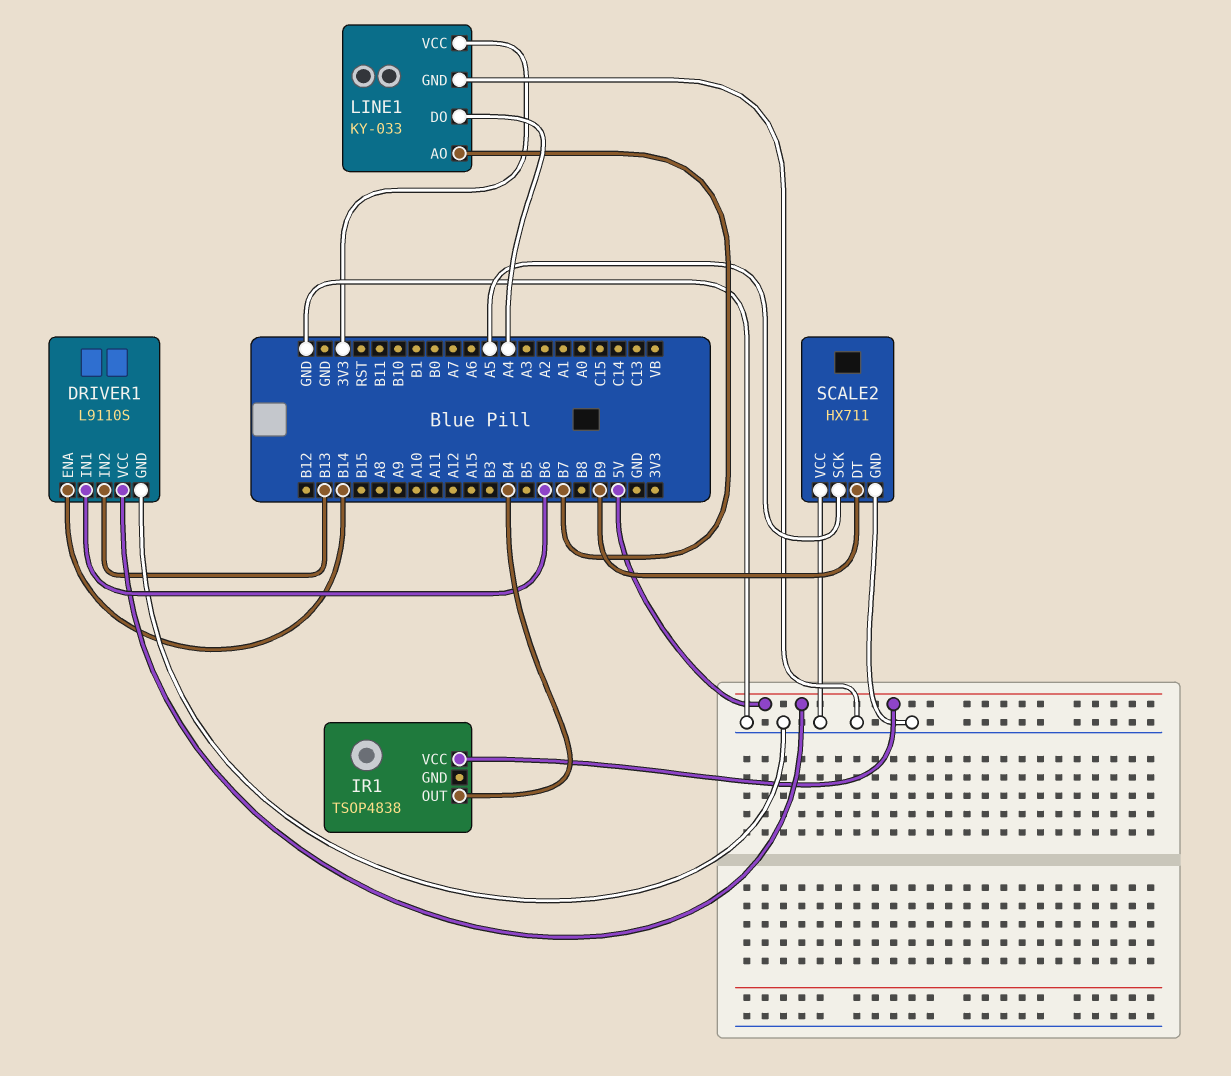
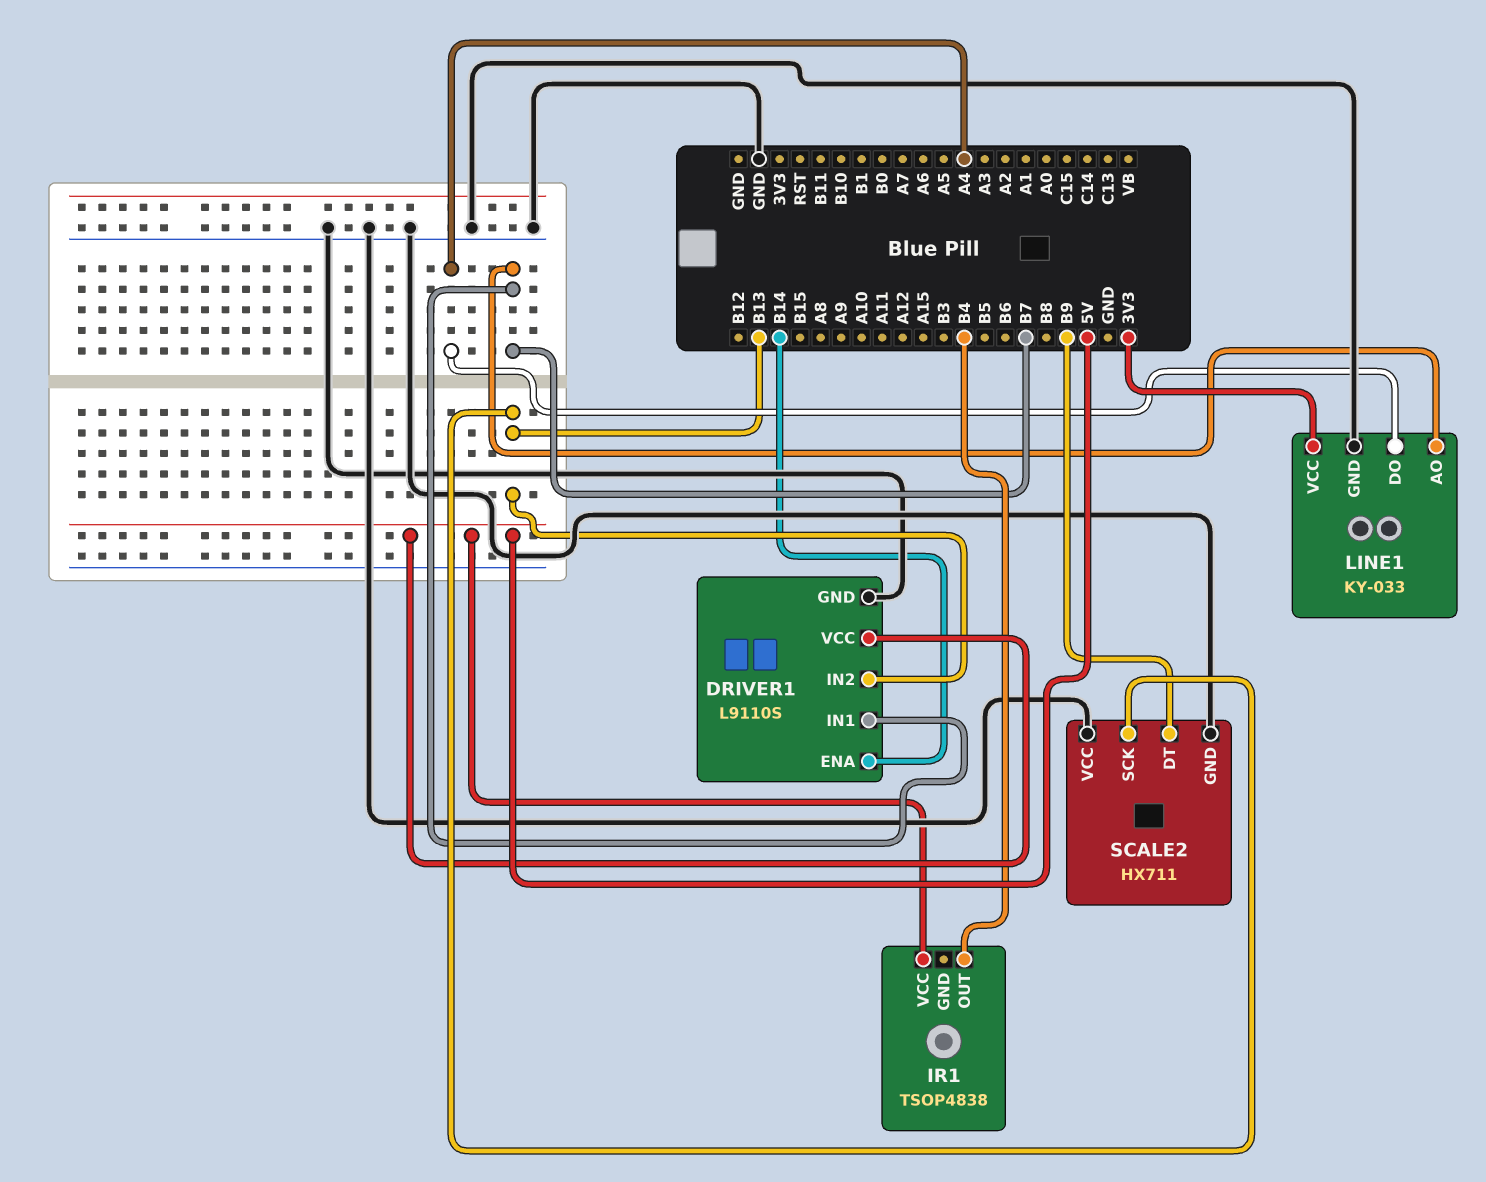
DRIVER1 pin IN1: B6 -> B7
SCALE2 pin SCK: A5 -> B13

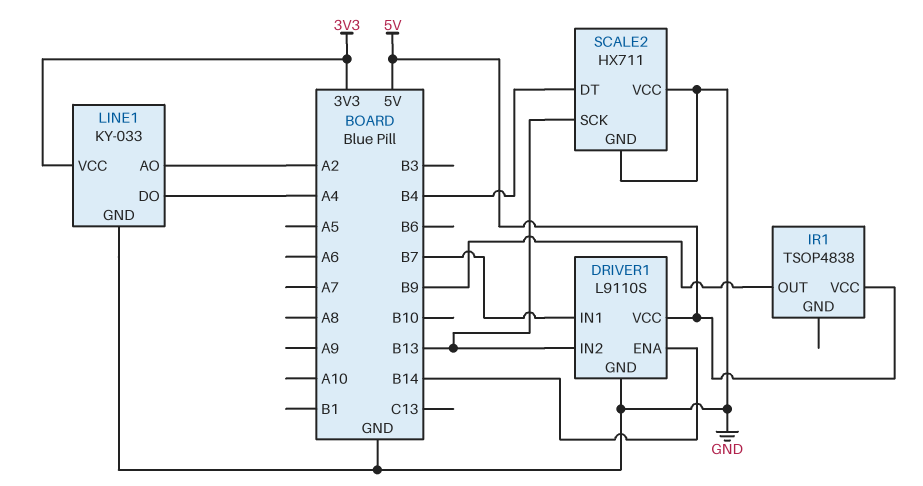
IR1 pin OUT: B4 -> B9
LINE1 pin AO: B7 -> A2
SCALE2 pin DT: B9 -> B4

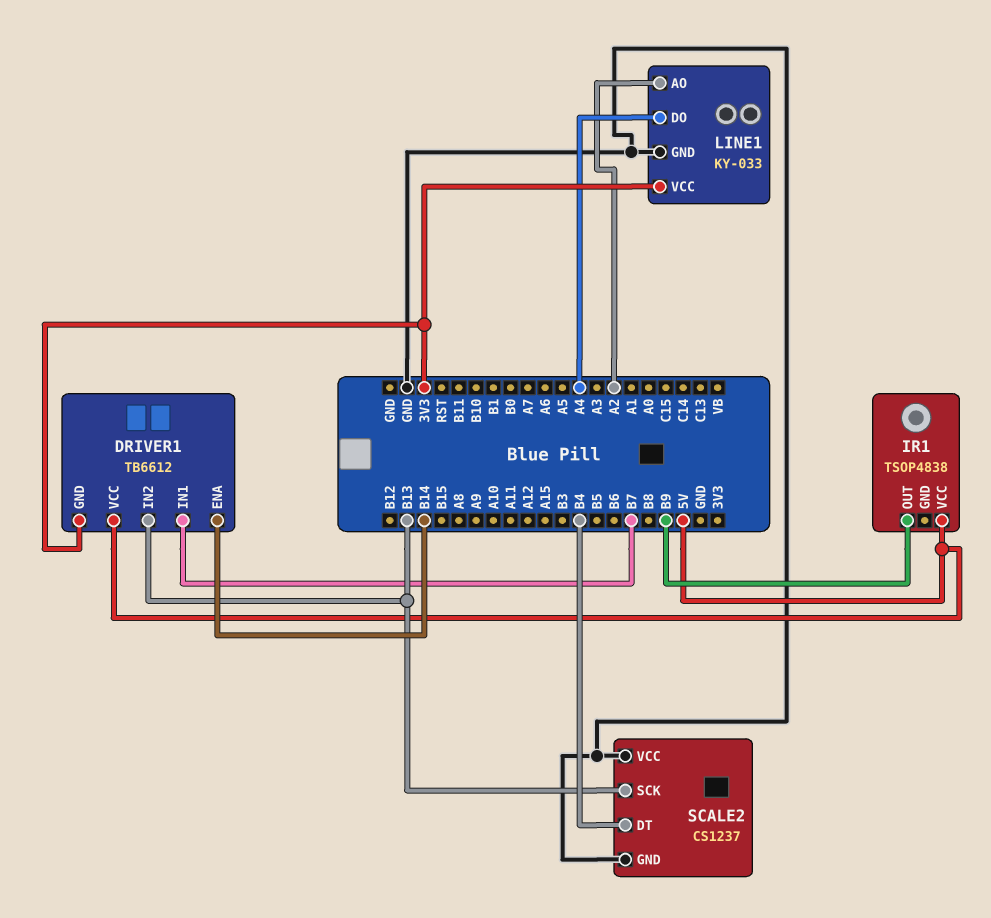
DRIVER1: L9110S -> TB6612
DRIVER1 pin GND: GND -> 3V3
SCALE2: HX711 -> CS1237

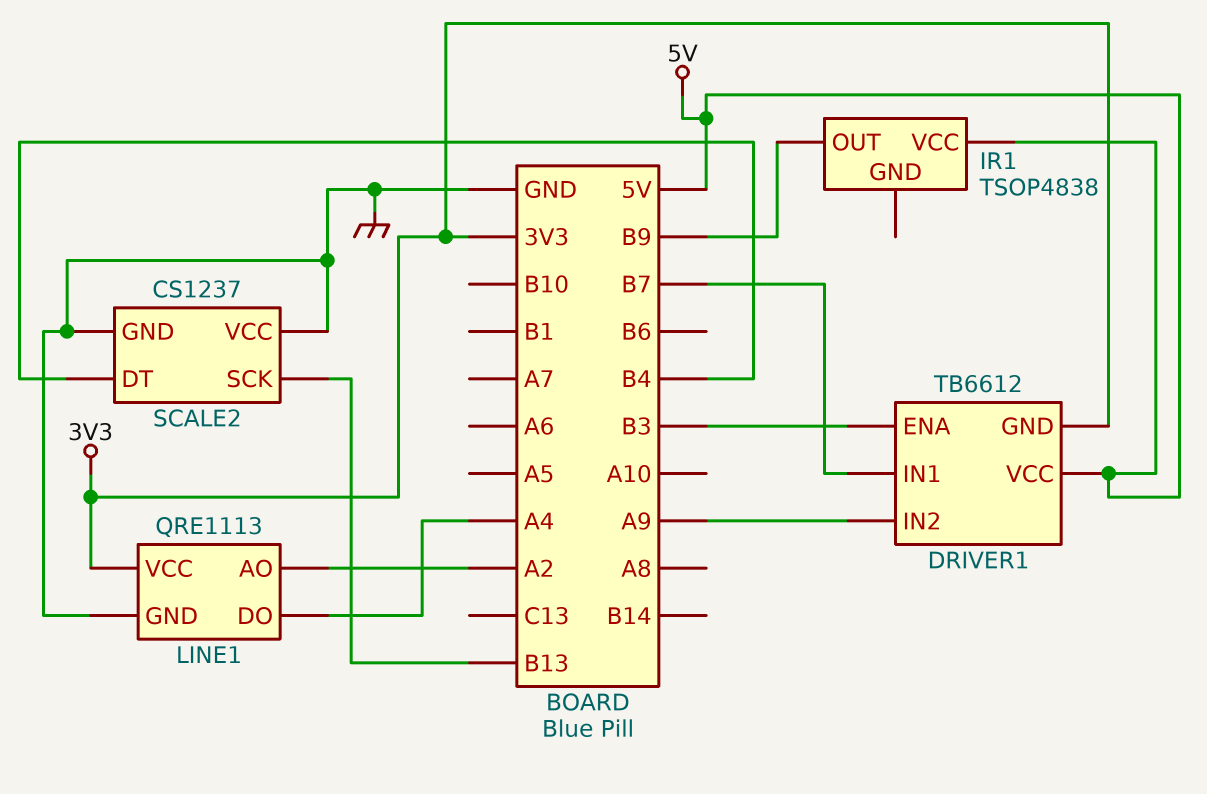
DRIVER1 pin ENA: B14 -> B3
DRIVER1 pin IN2: B13 -> A9
LINE1: KY-033 -> QRE1113

